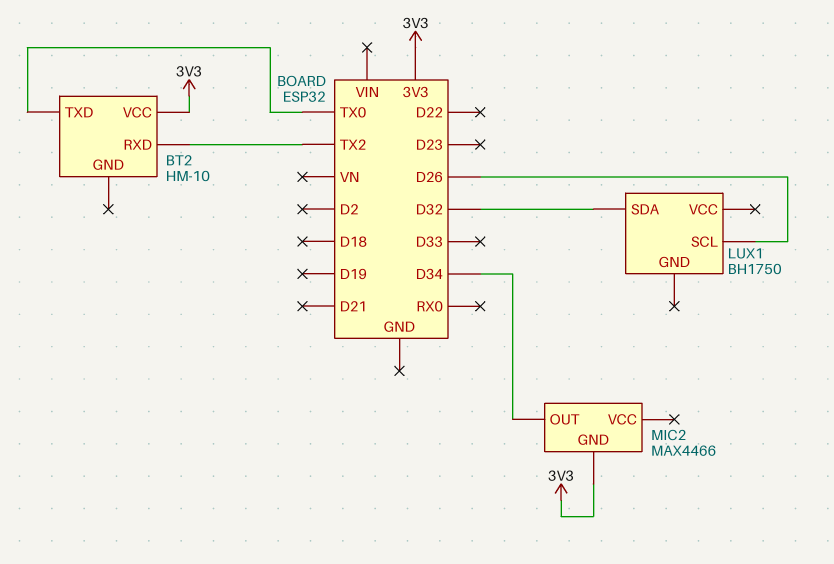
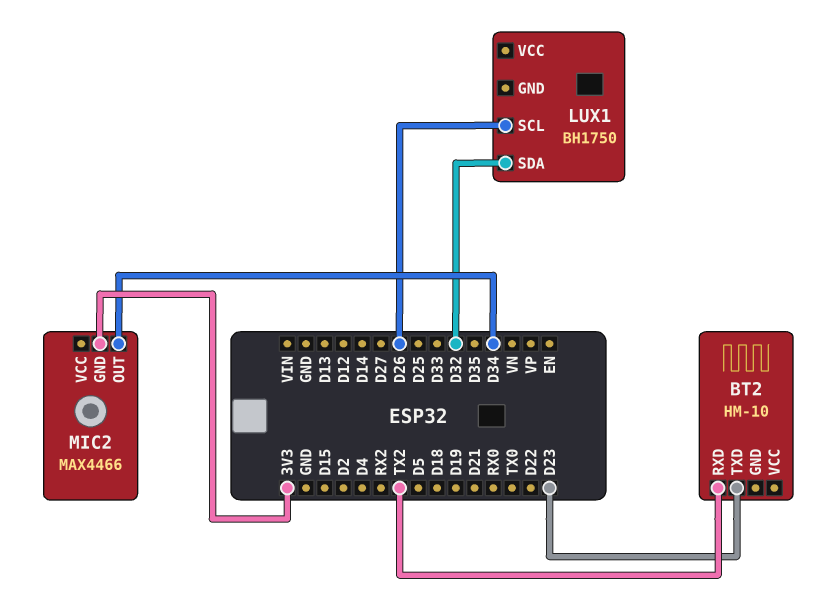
BT2 pin TXD: TX0 -> D23
BT2 pin VCC: 3V3 -> none

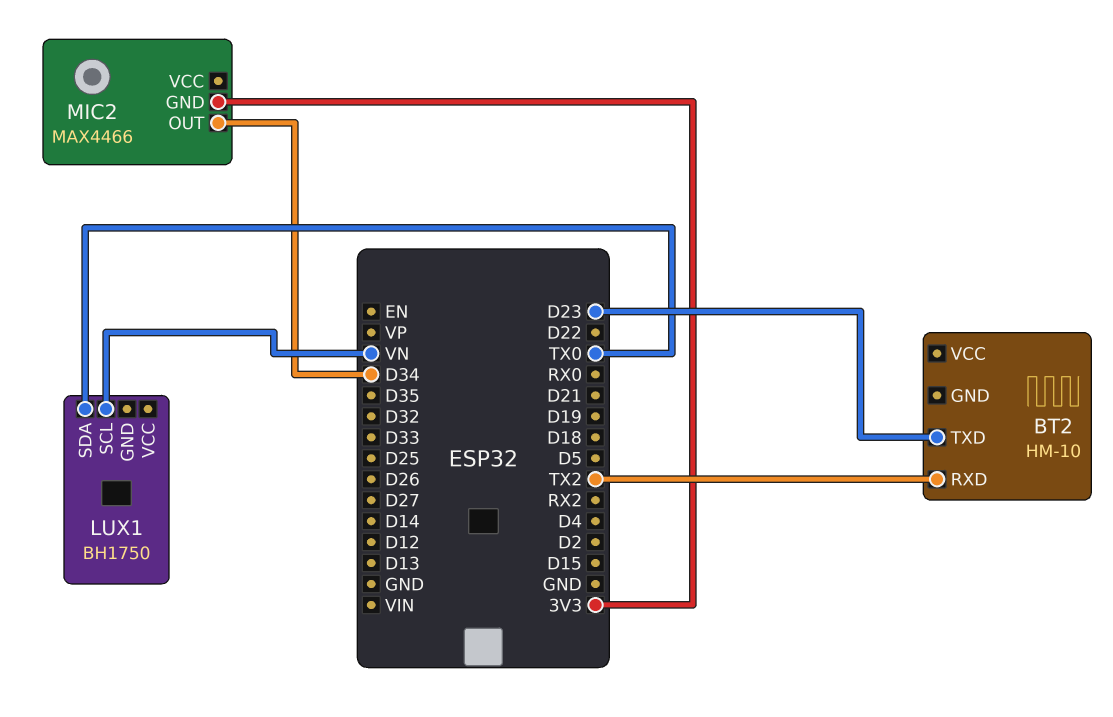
LUX1 pin SCL: D26 -> VN
LUX1 pin SDA: D32 -> TX0

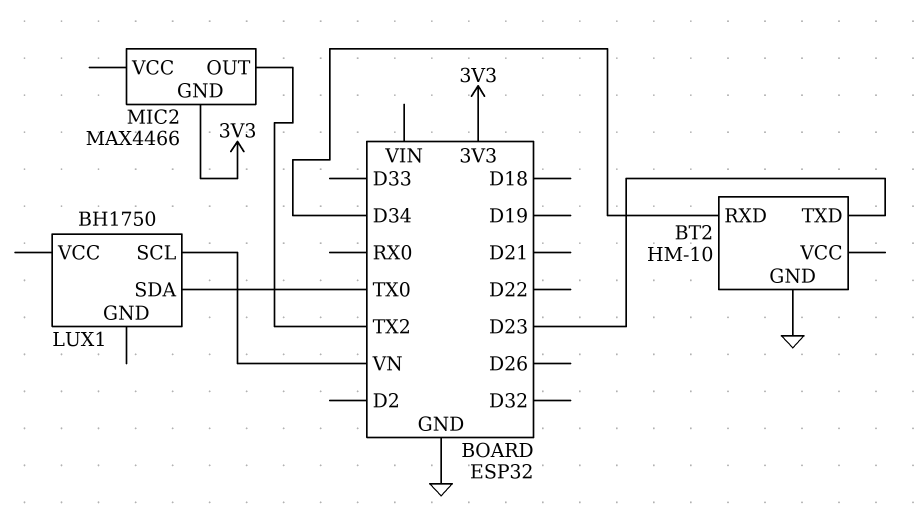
BT2 pin GND: none -> GND
BT2 pin RXD: TX2 -> D34
MIC2 pin OUT: D34 -> TX2

